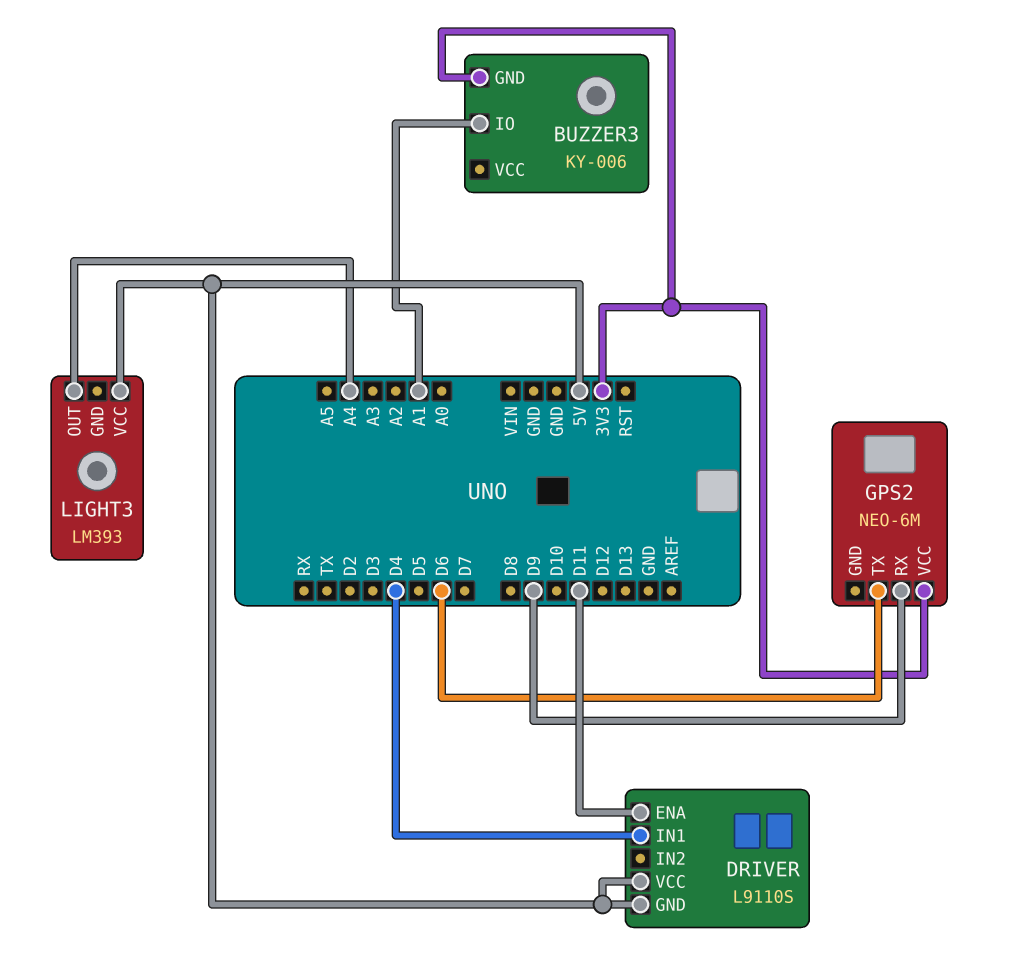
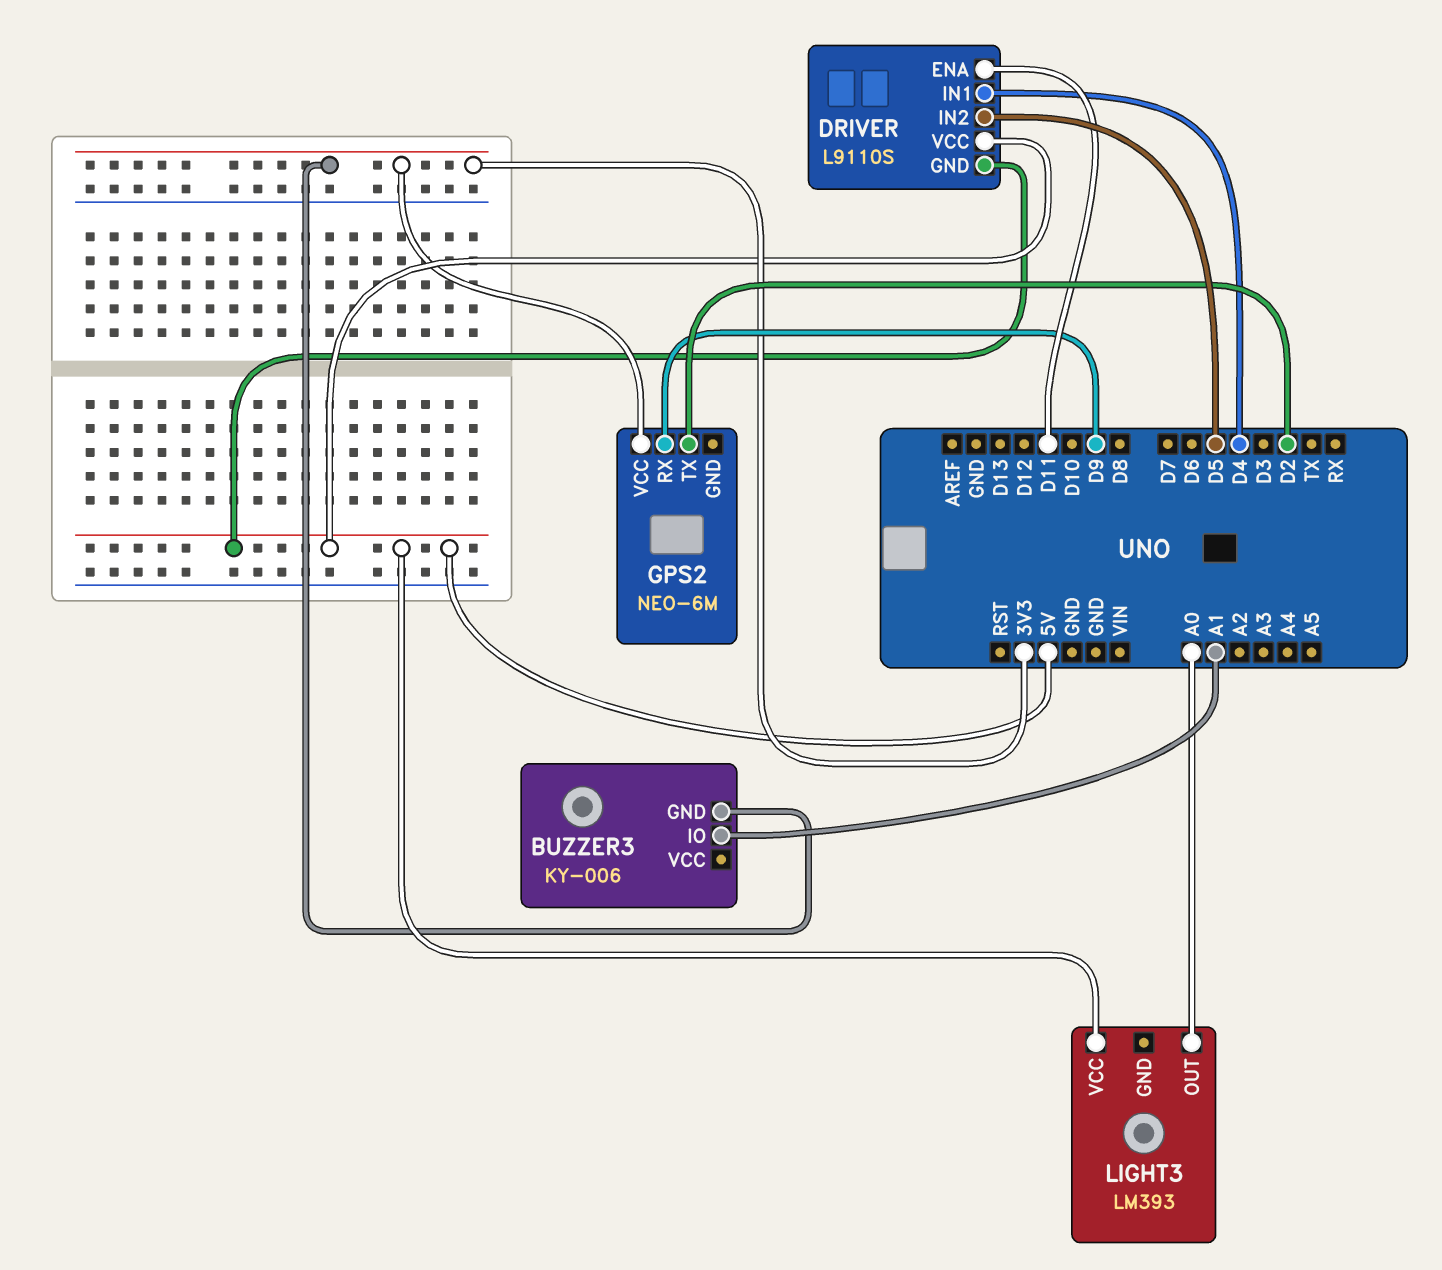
DRIVER pin IN2: none -> D5
GPS2 pin TX: D6 -> D2
LIGHT3 pin OUT: A4 -> A0

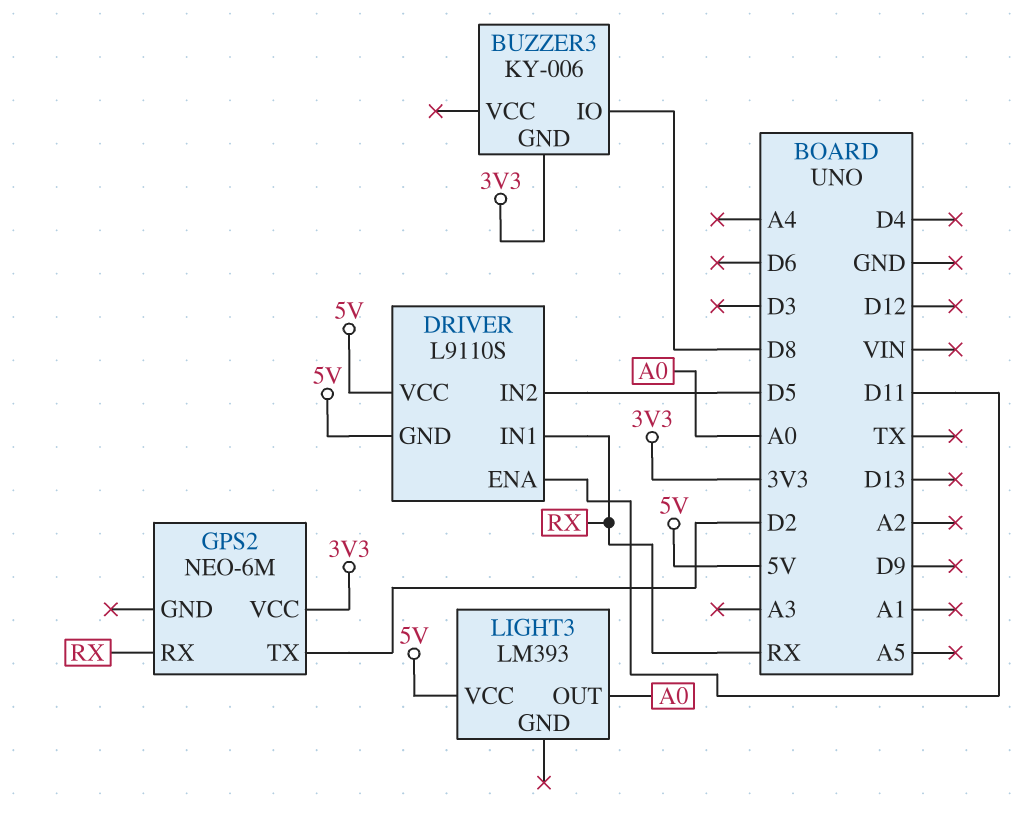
BUZZER3 pin IO: A1 -> D8
DRIVER pin IN1: D4 -> RX
GPS2 pin RX: D9 -> RX

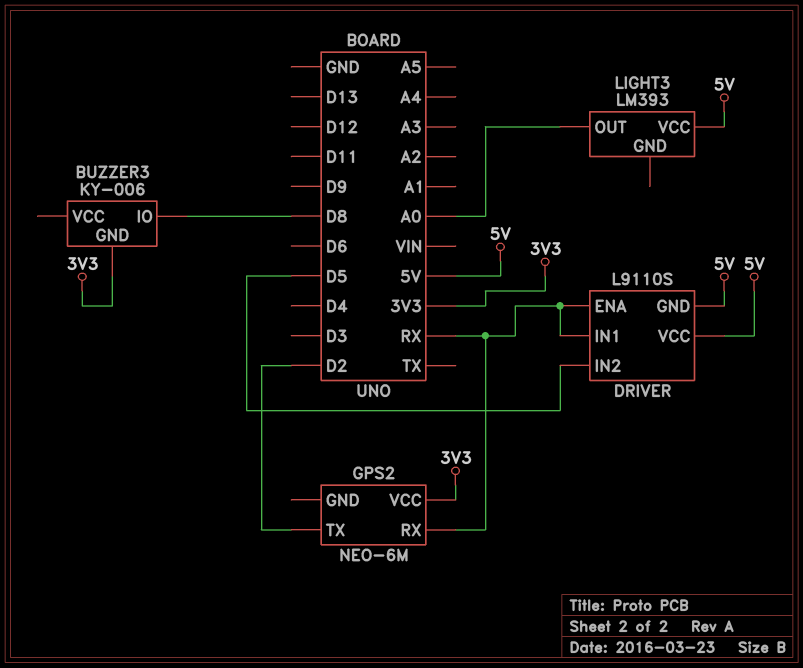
DRIVER pin ENA: D11 -> RX

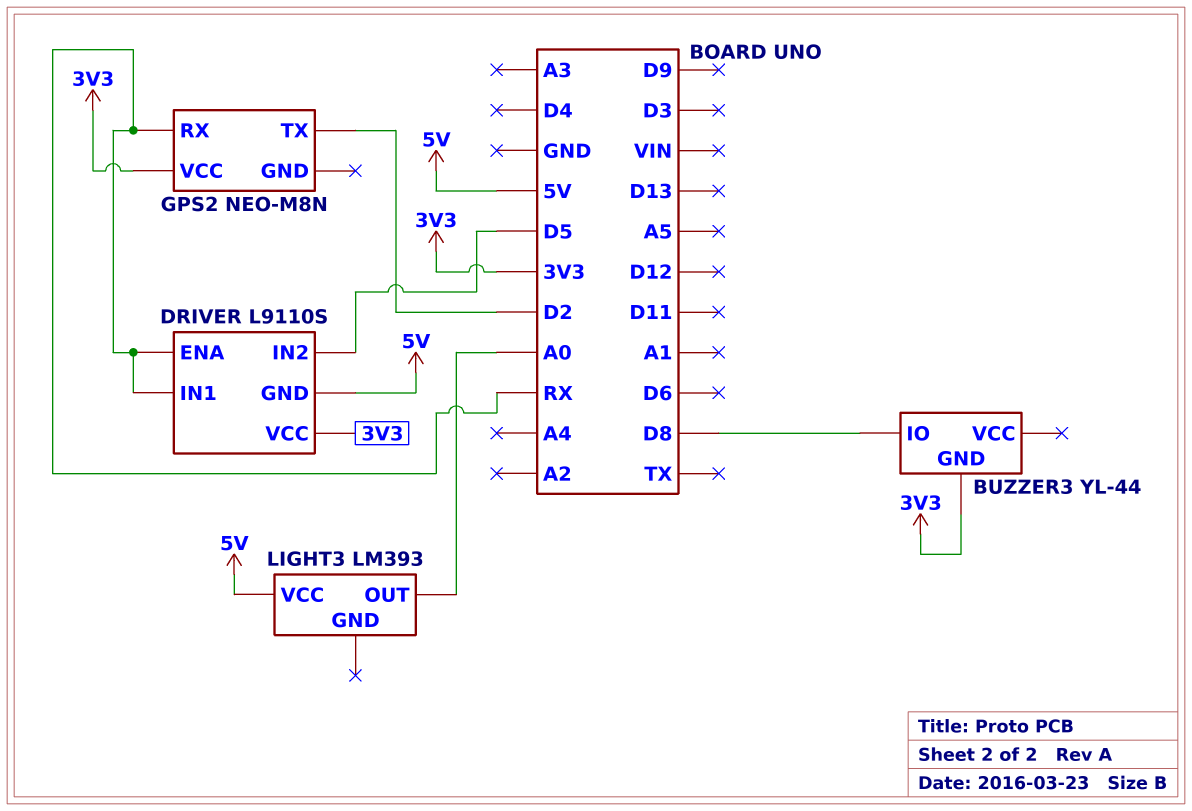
BUZZER3: KY-006 -> YL-44
DRIVER pin VCC: 5V -> 3V3
GPS2: NEO-6M -> NEO-M8N

